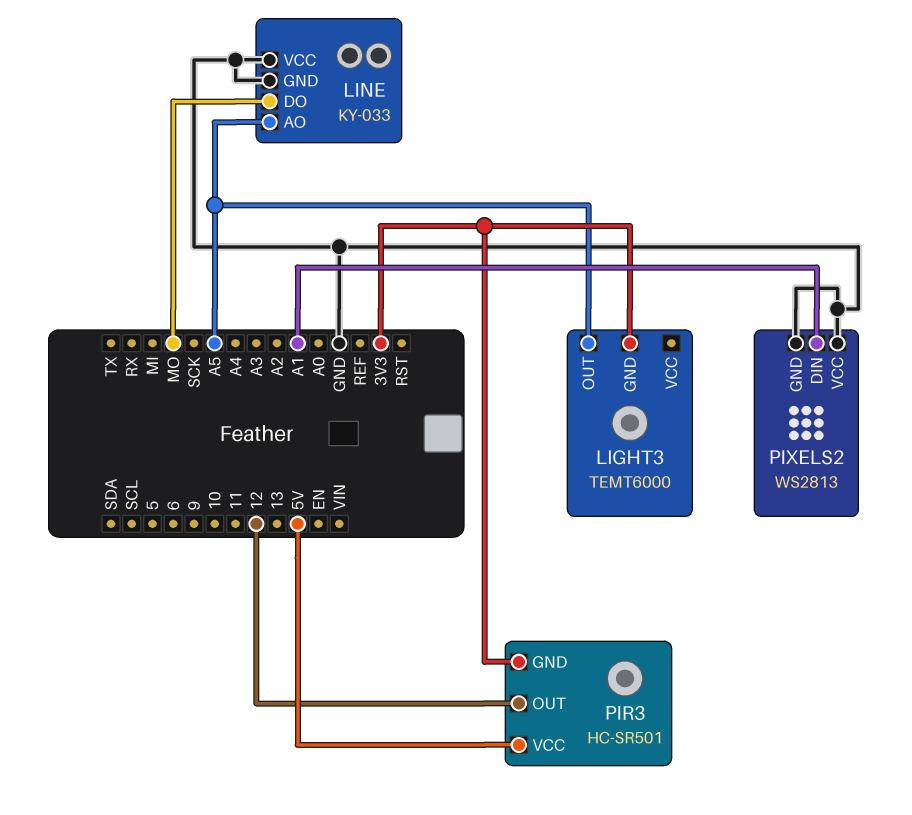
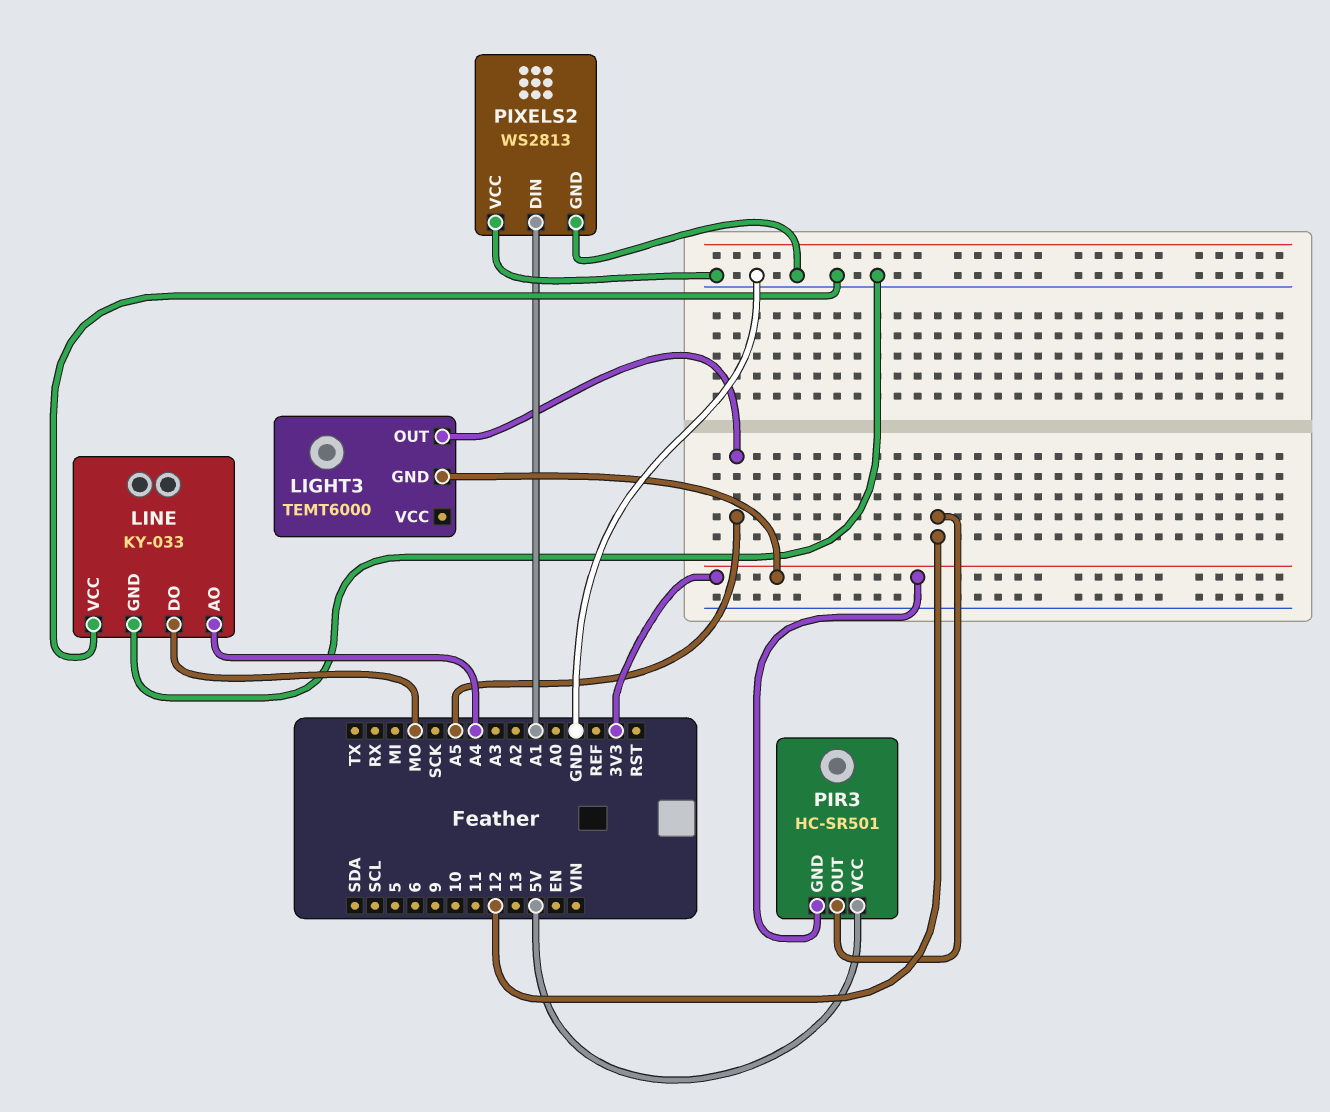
LINE pin AO: A5 -> A4

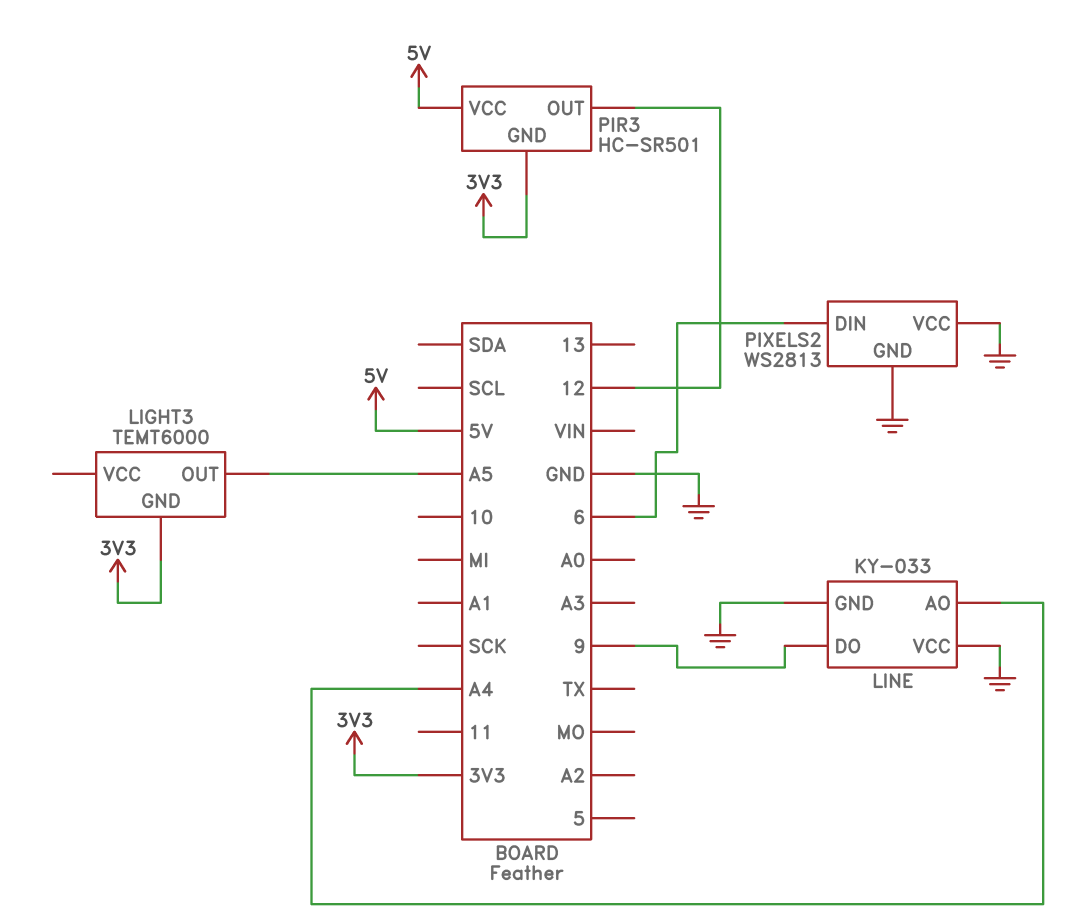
LINE pin DO: MO -> 9
PIXELS2 pin DIN: A1 -> 6

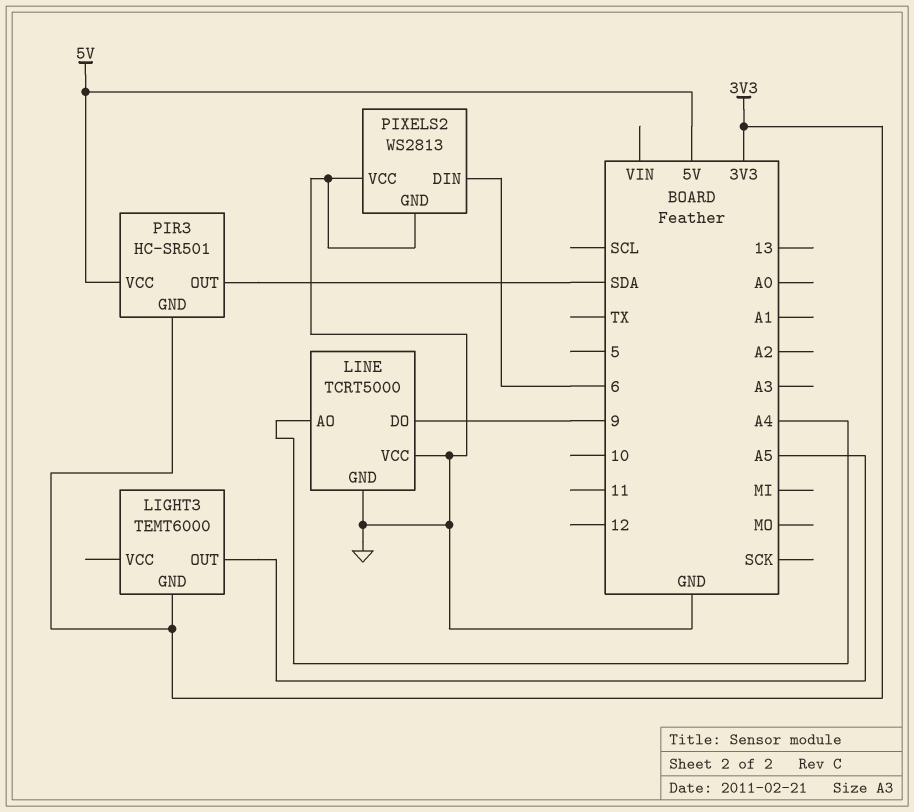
LINE: KY-033 -> TCRT5000
PIR3 pin OUT: 12 -> SDA

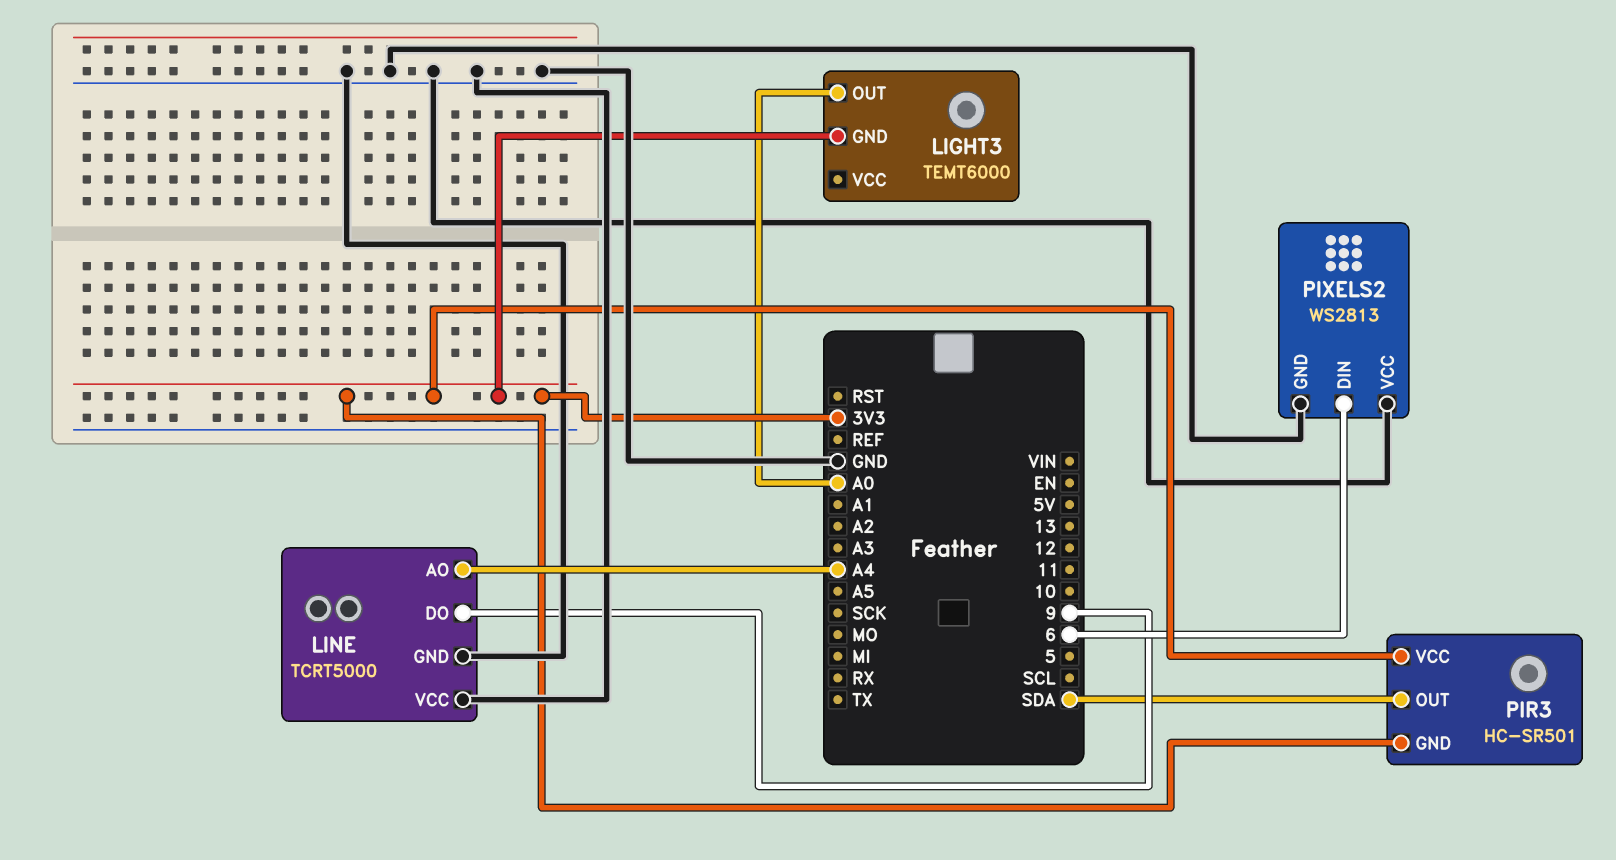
LIGHT3 pin OUT: A5 -> A0
PIR3 pin VCC: 5V -> 3V3

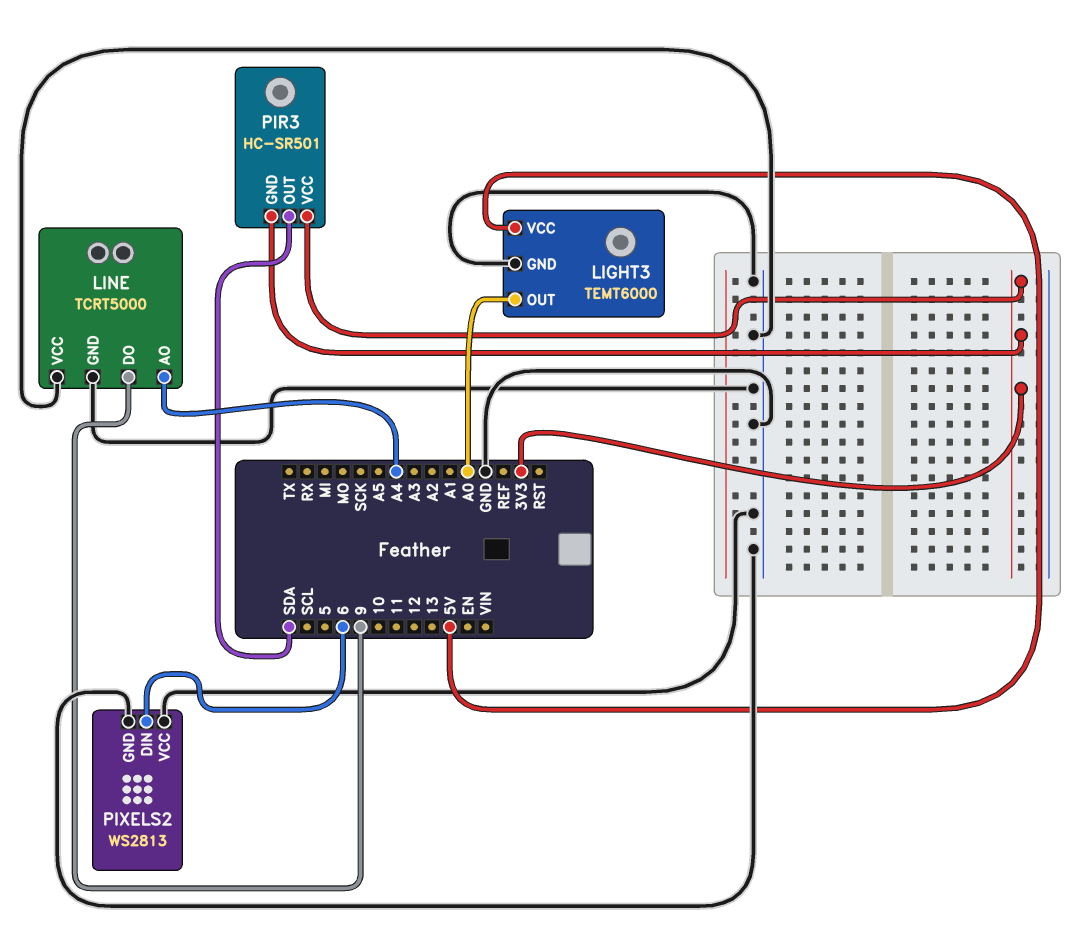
LIGHT3 pin GND: 3V3 -> GND
LIGHT3 pin VCC: none -> 5V

